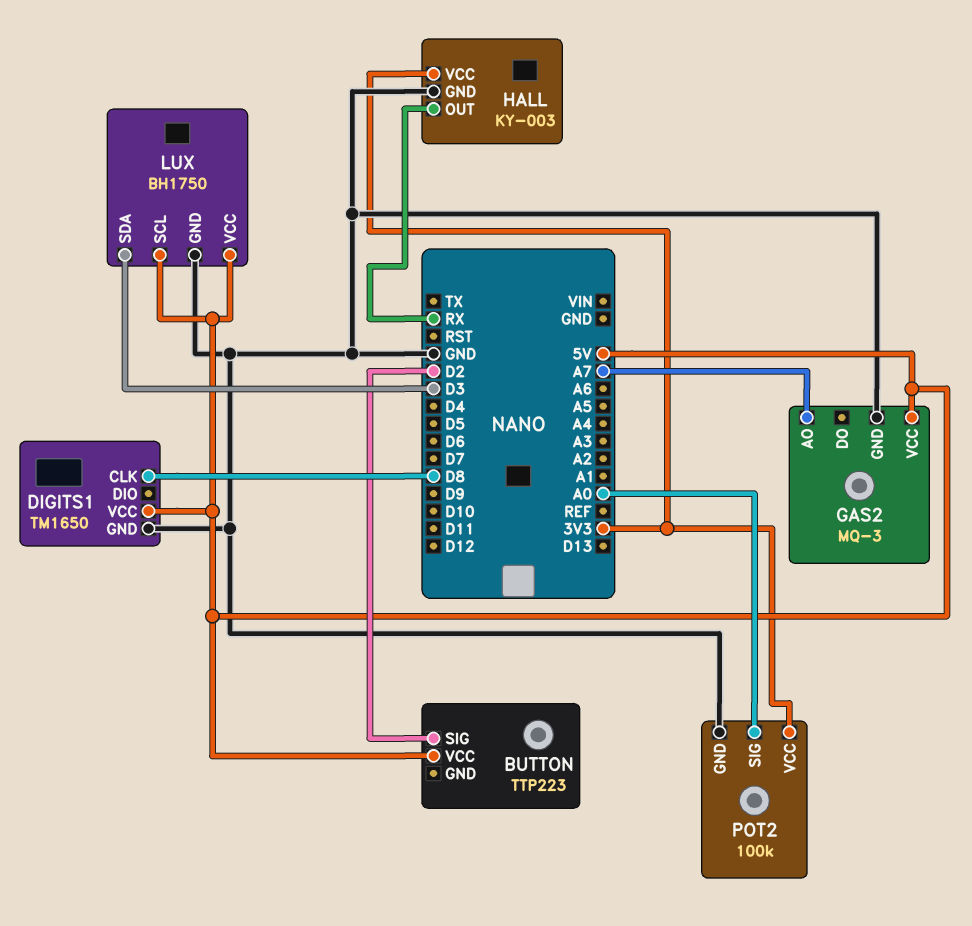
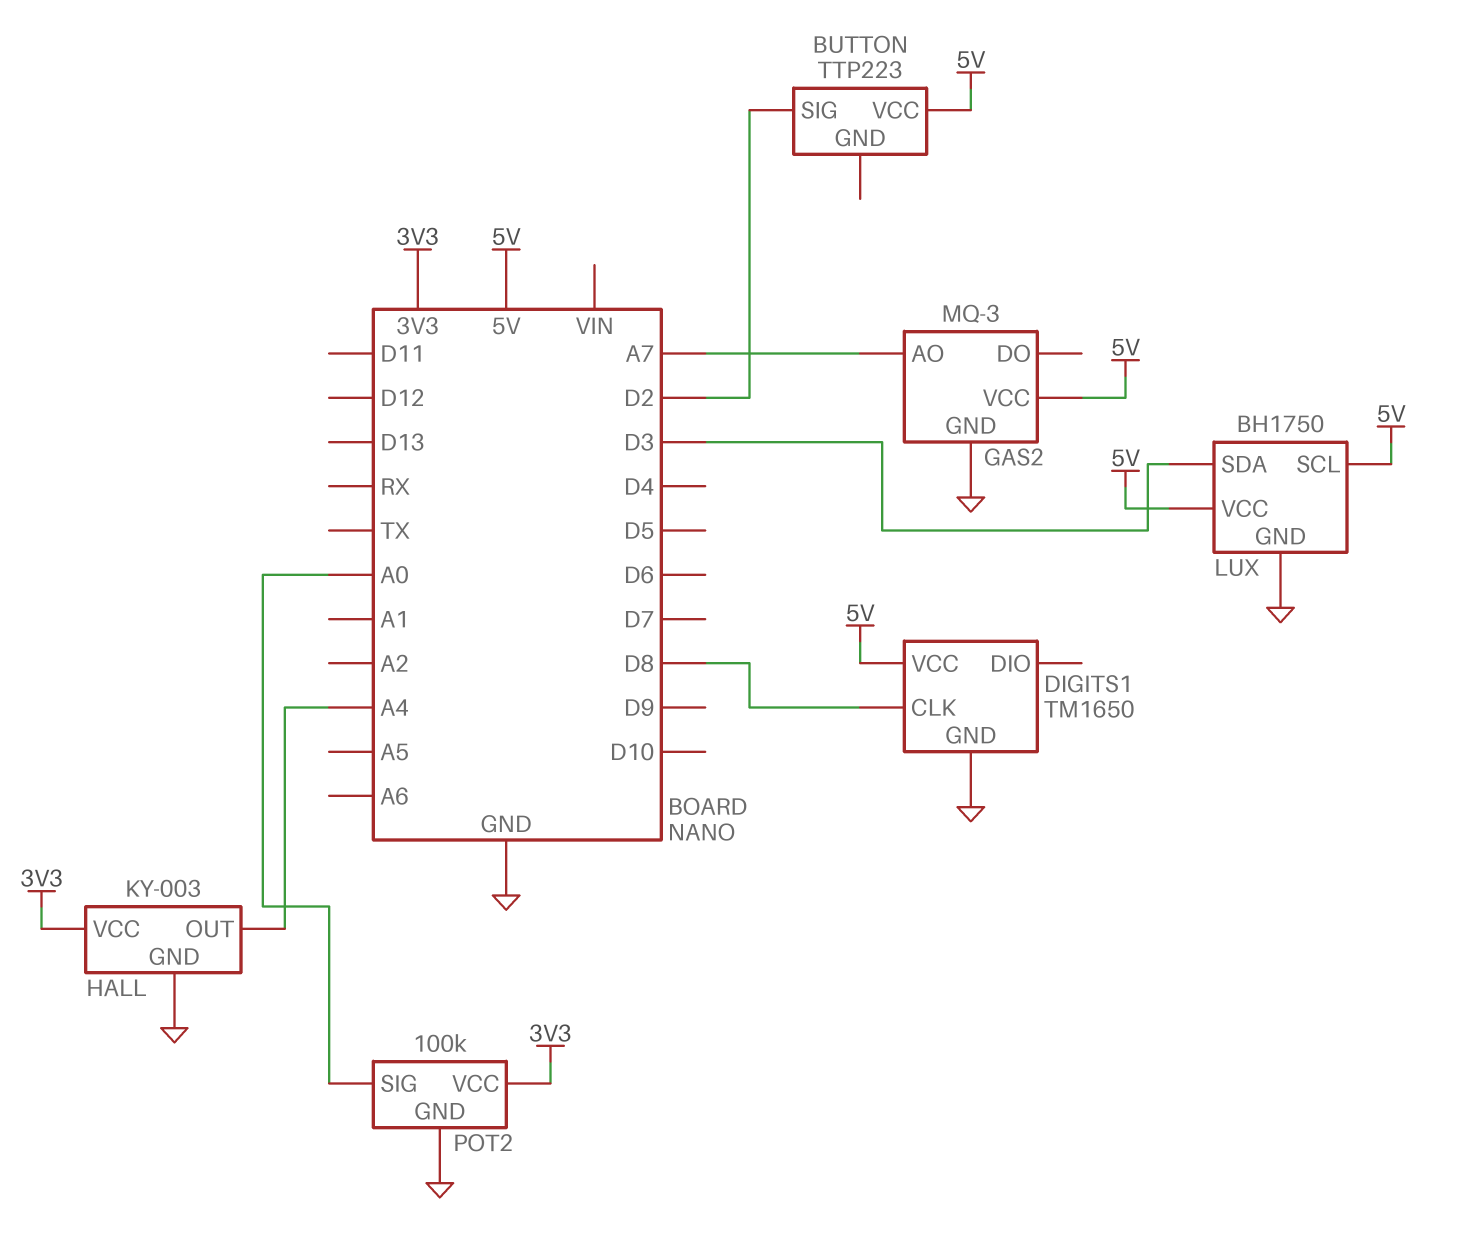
HALL pin OUT: RX -> A4

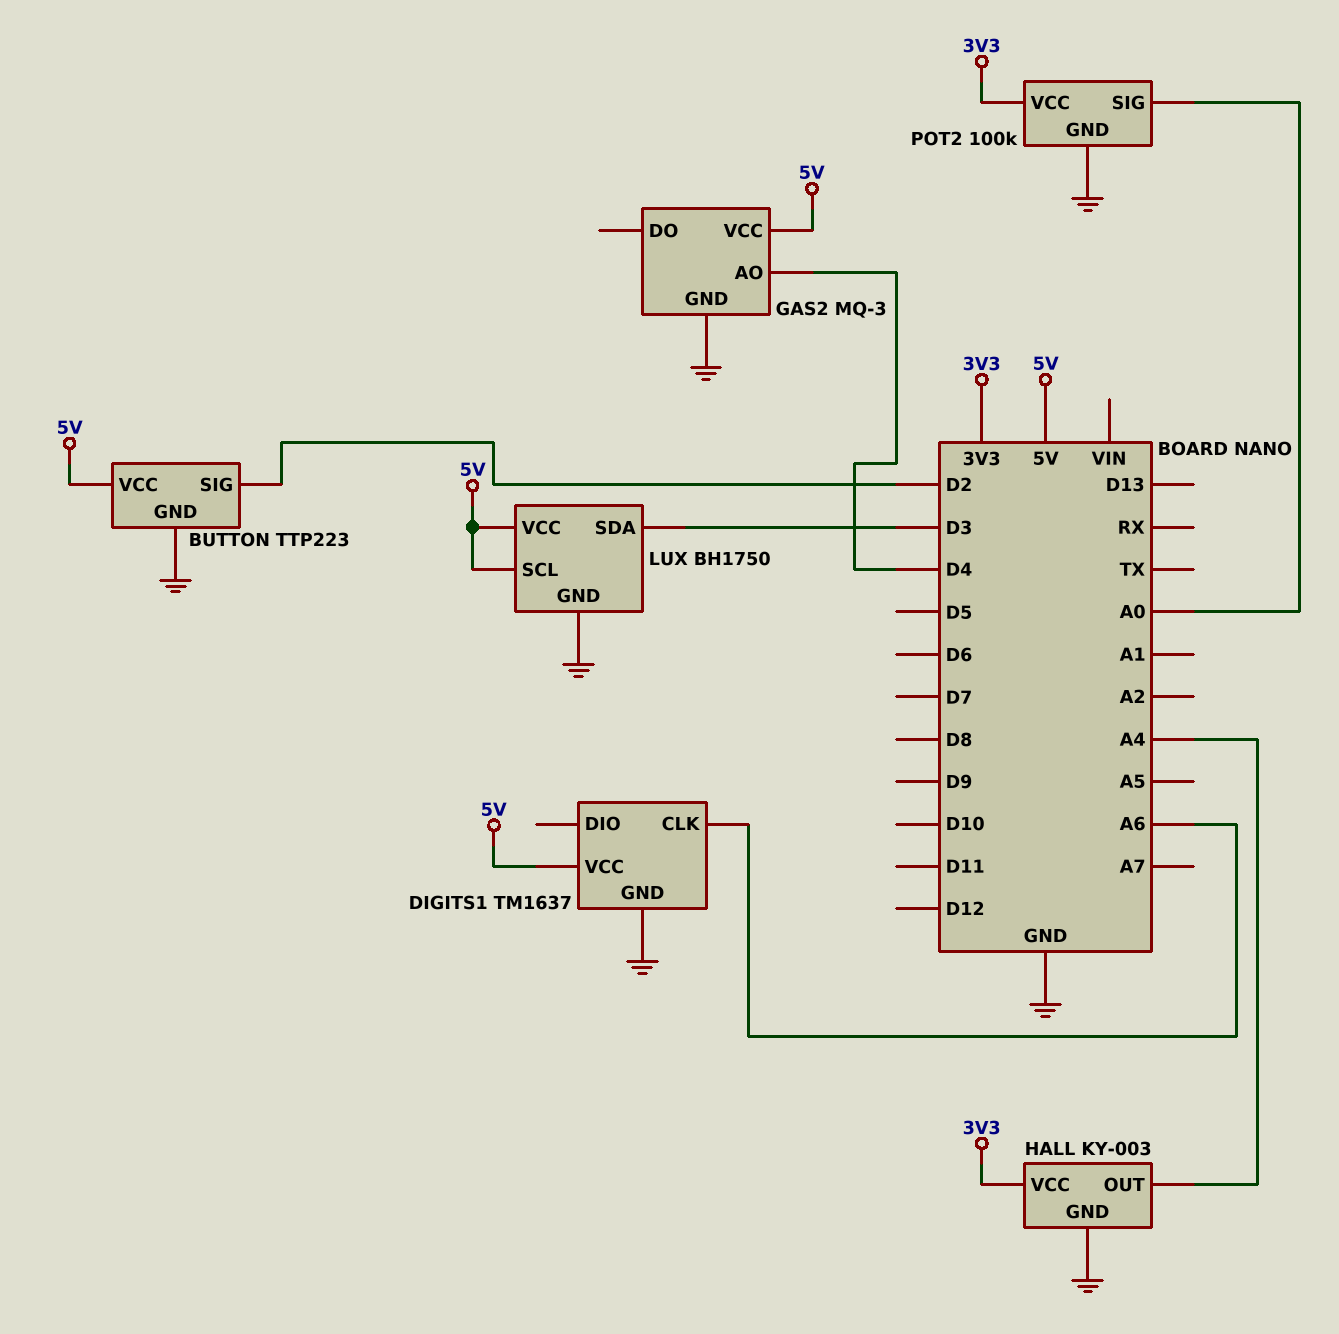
BUTTON pin GND: none -> GND
DIGITS1: TM1650 -> TM1637
DIGITS1 pin CLK: D8 -> A6
GAS2 pin AO: A7 -> D4

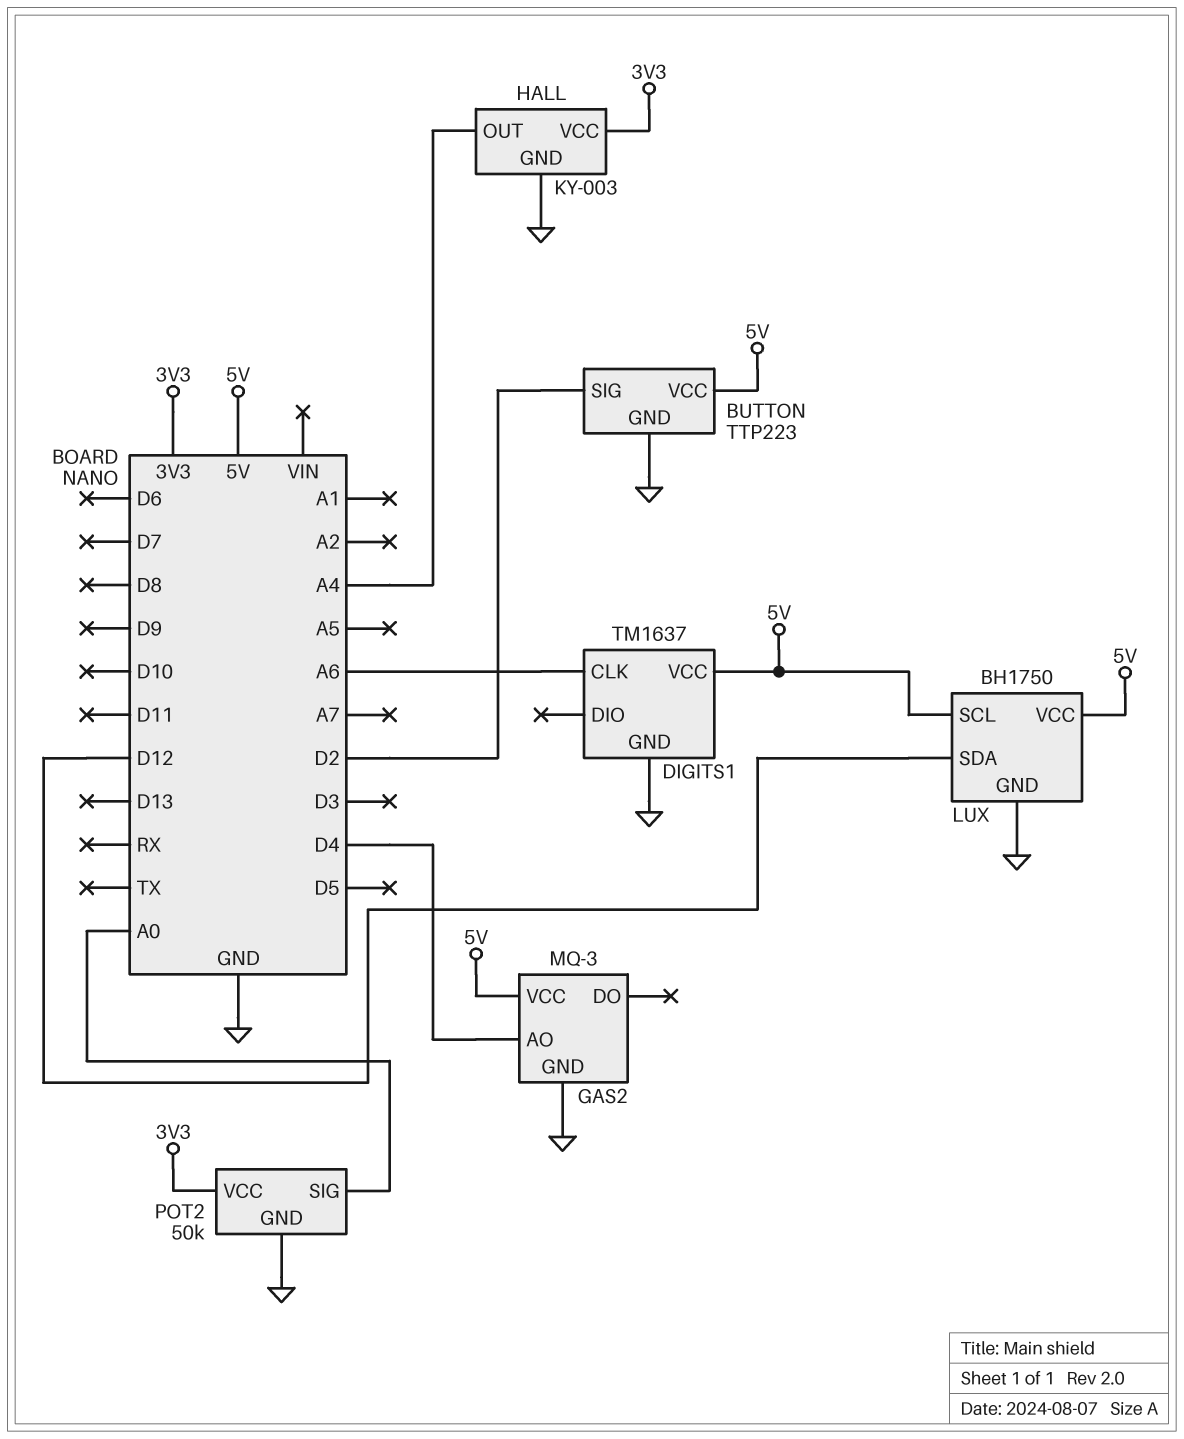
LUX pin SDA: D3 -> D12
POT2: 100k -> 50k

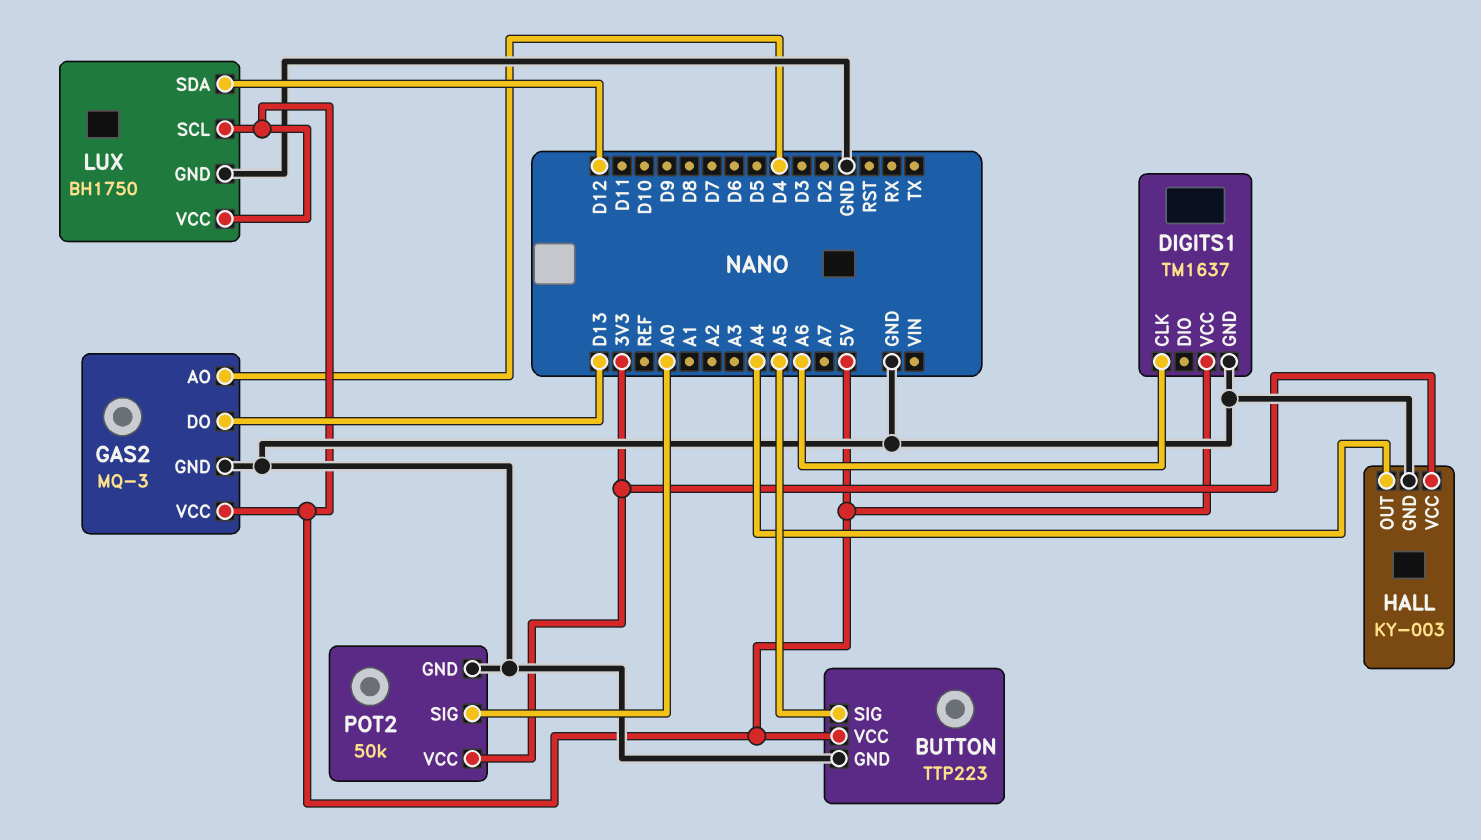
BUTTON pin SIG: D2 -> A5
GAS2 pin DO: none -> D13

